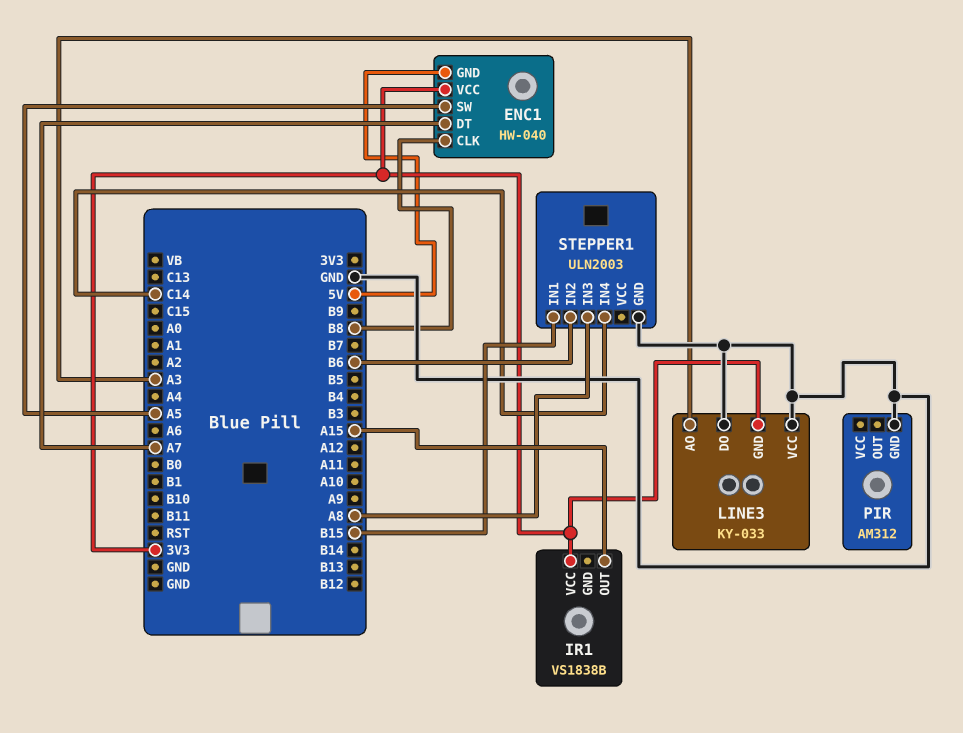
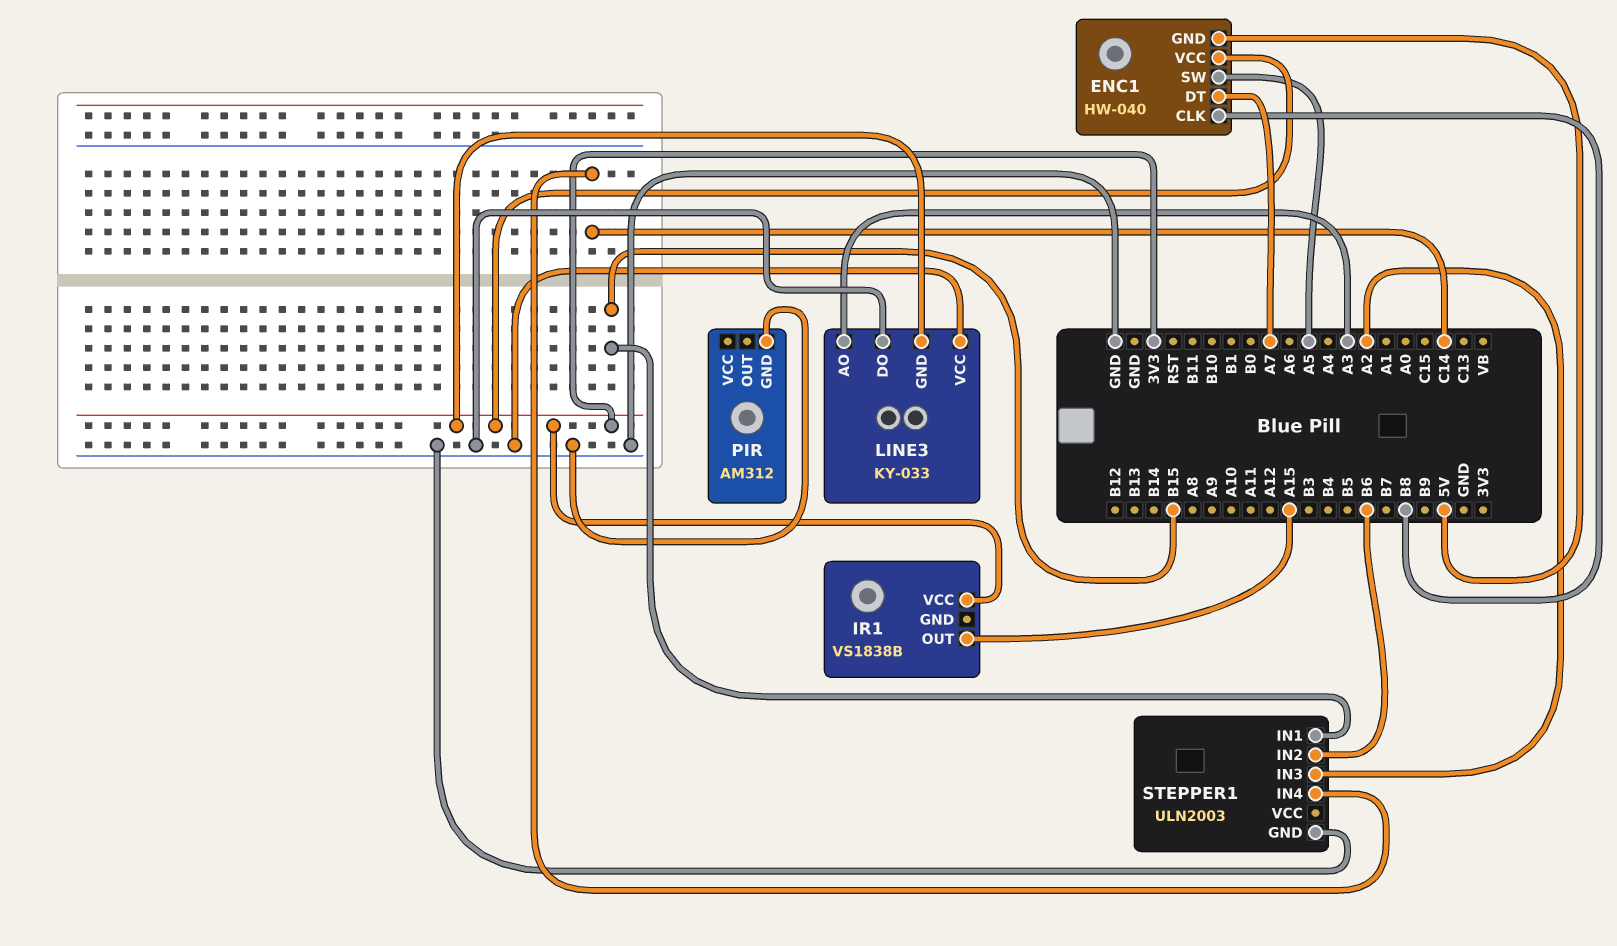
STEPPER1 pin IN3: A8 -> A2

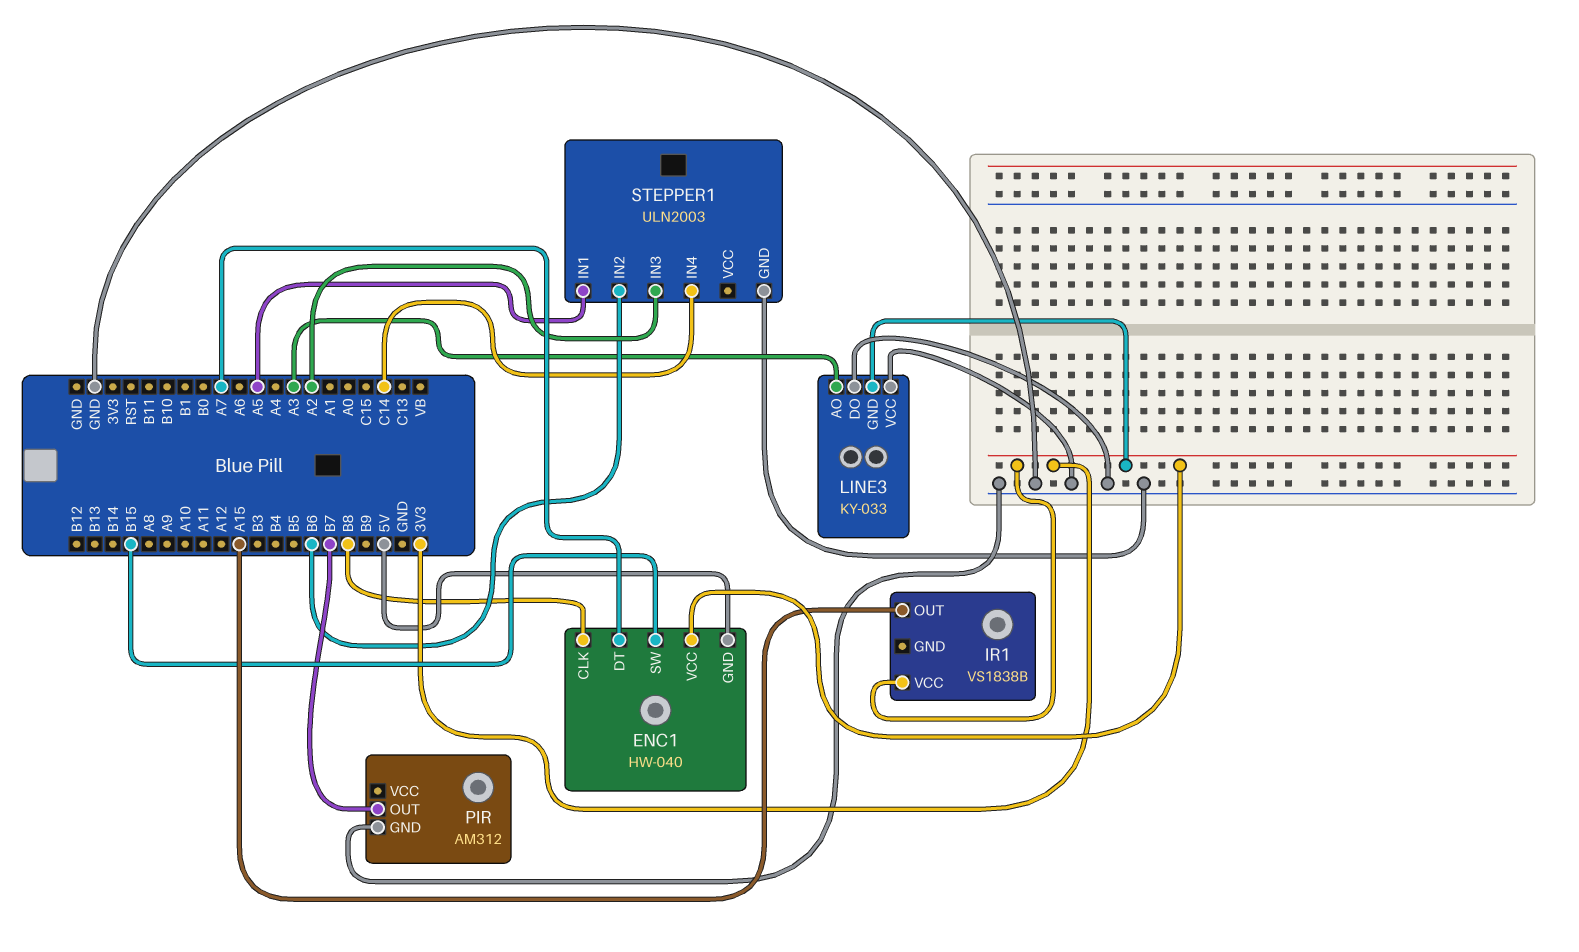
ENC1 pin SW: A5 -> B15
PIR pin OUT: none -> B7
STEPPER1 pin IN1: B15 -> A5

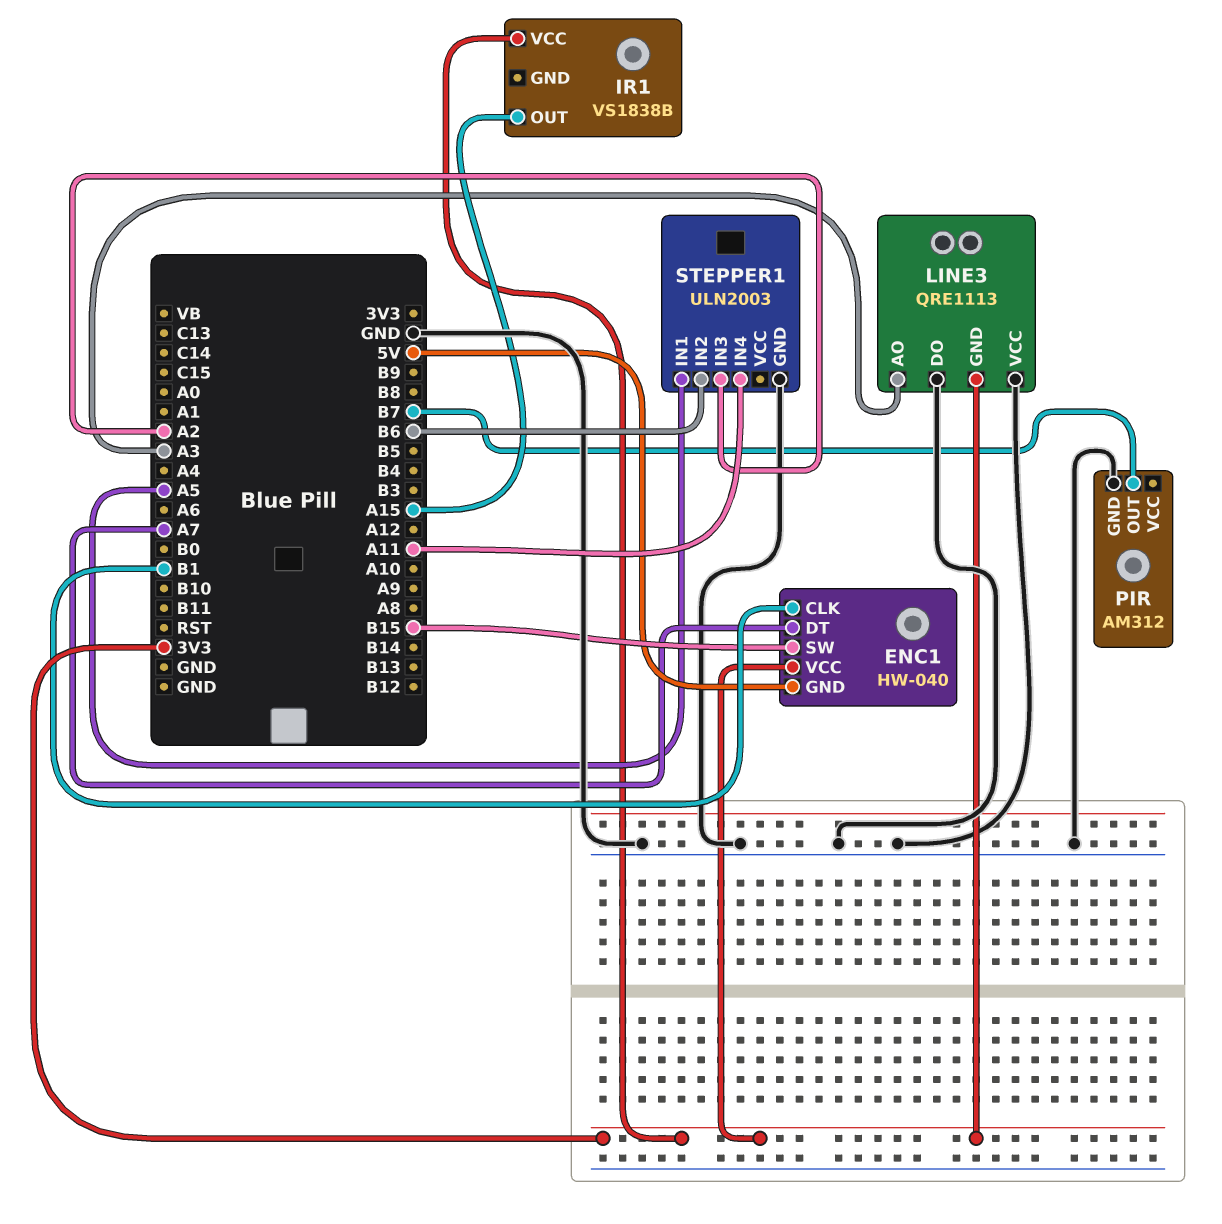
ENC1 pin CLK: B8 -> B1
LINE3: KY-033 -> QRE1113
STEPPER1 pin IN4: C14 -> A11

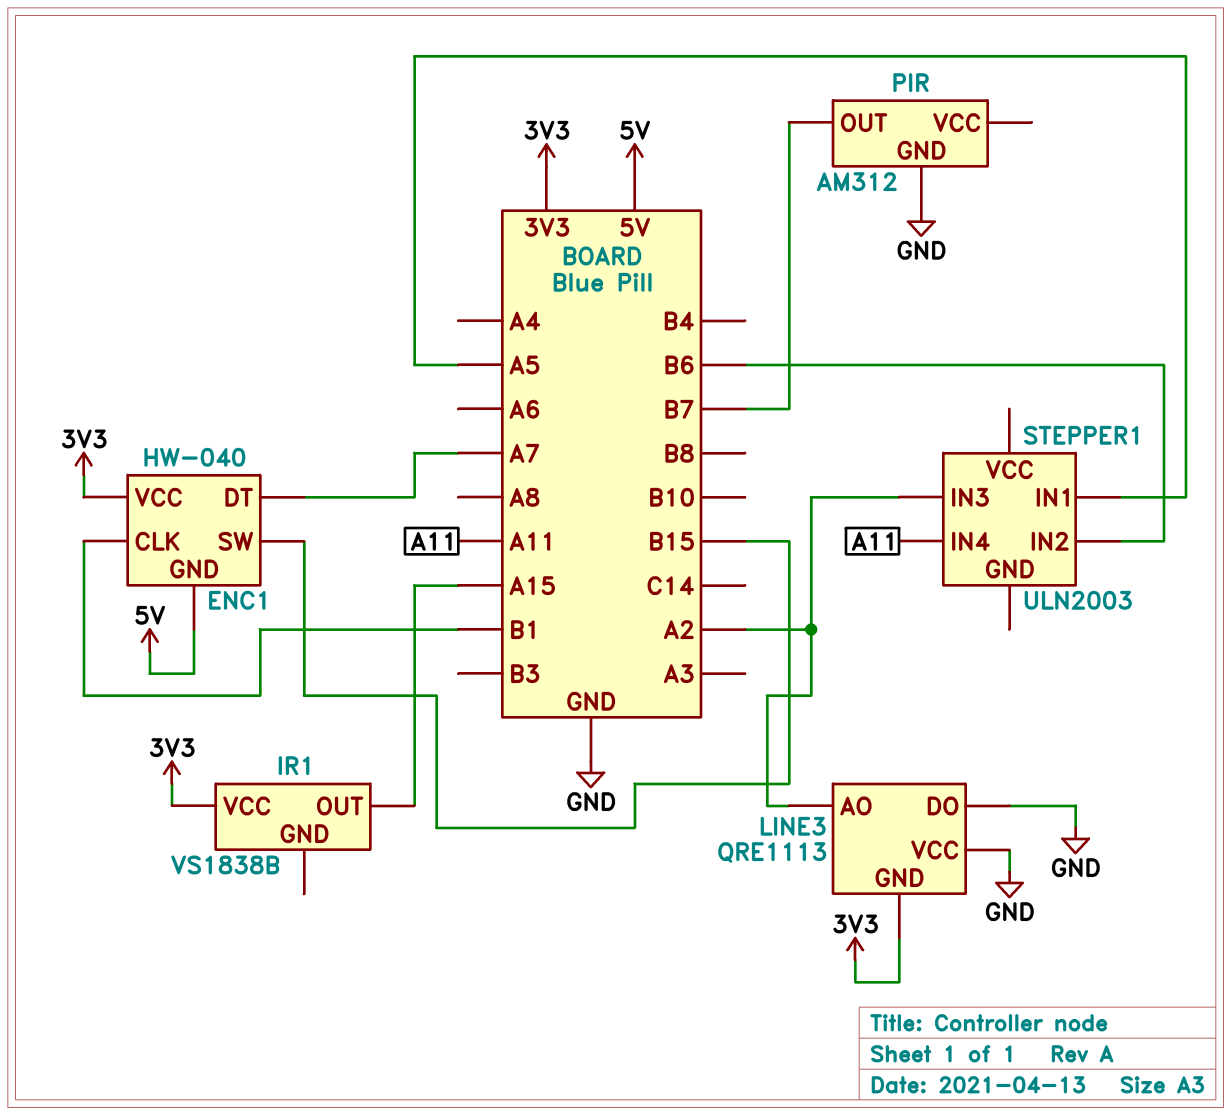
LINE3 pin AO: A3 -> A2
STEPPER1 pin GND: GND -> none

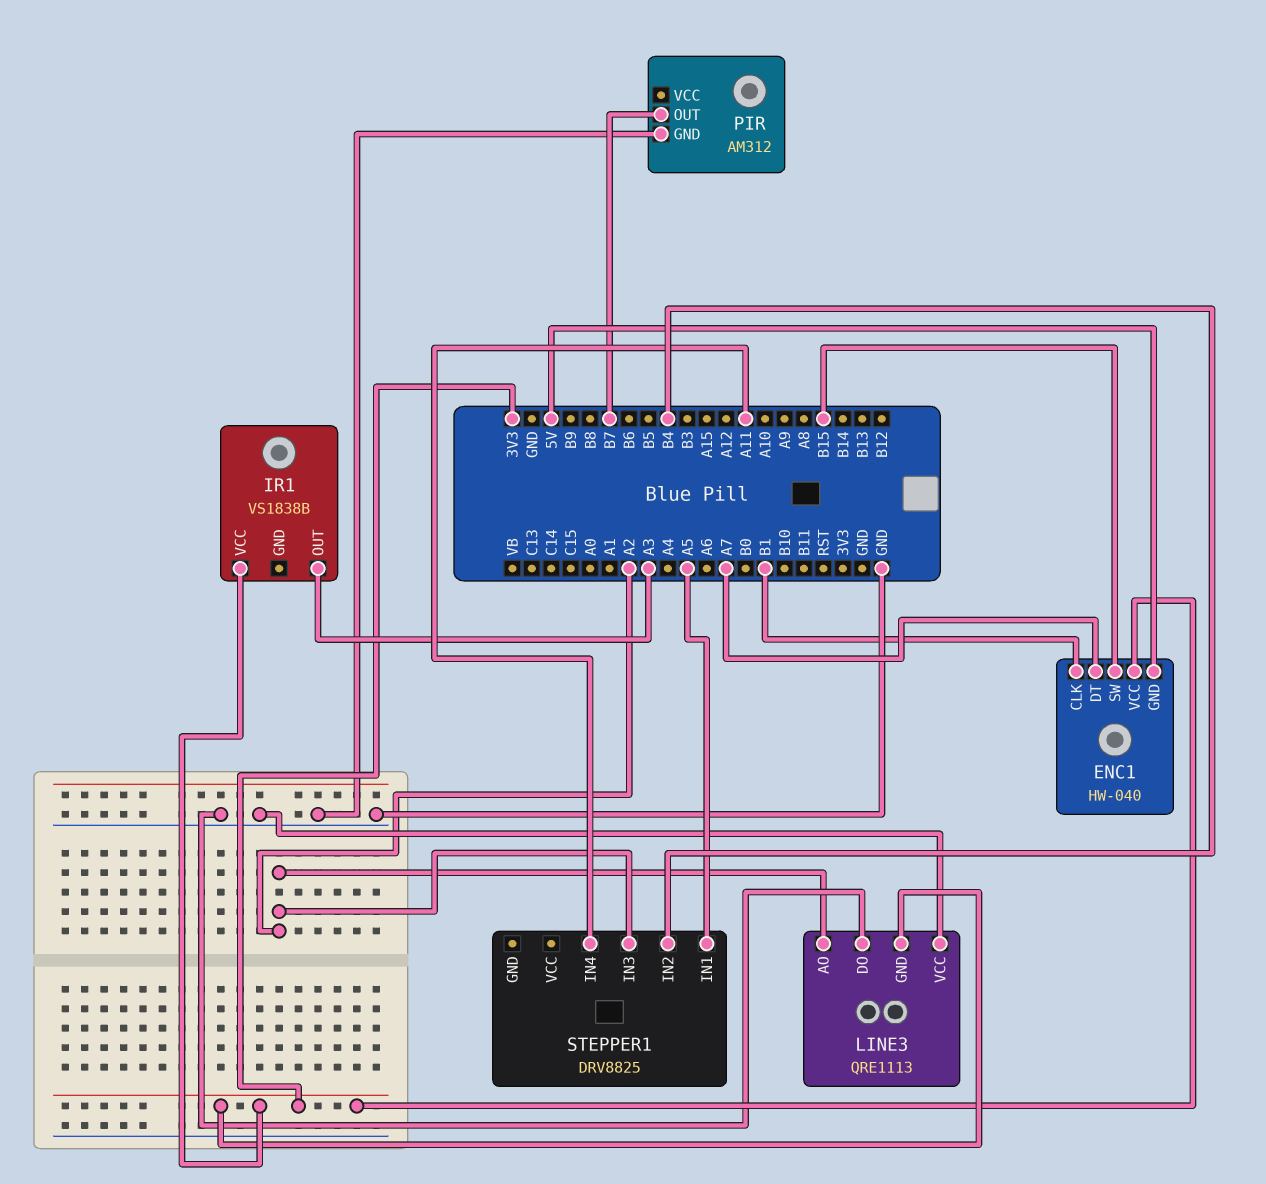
IR1 pin OUT: A15 -> A3
STEPPER1: ULN2003 -> DRV8825
STEPPER1 pin IN2: B6 -> B4

